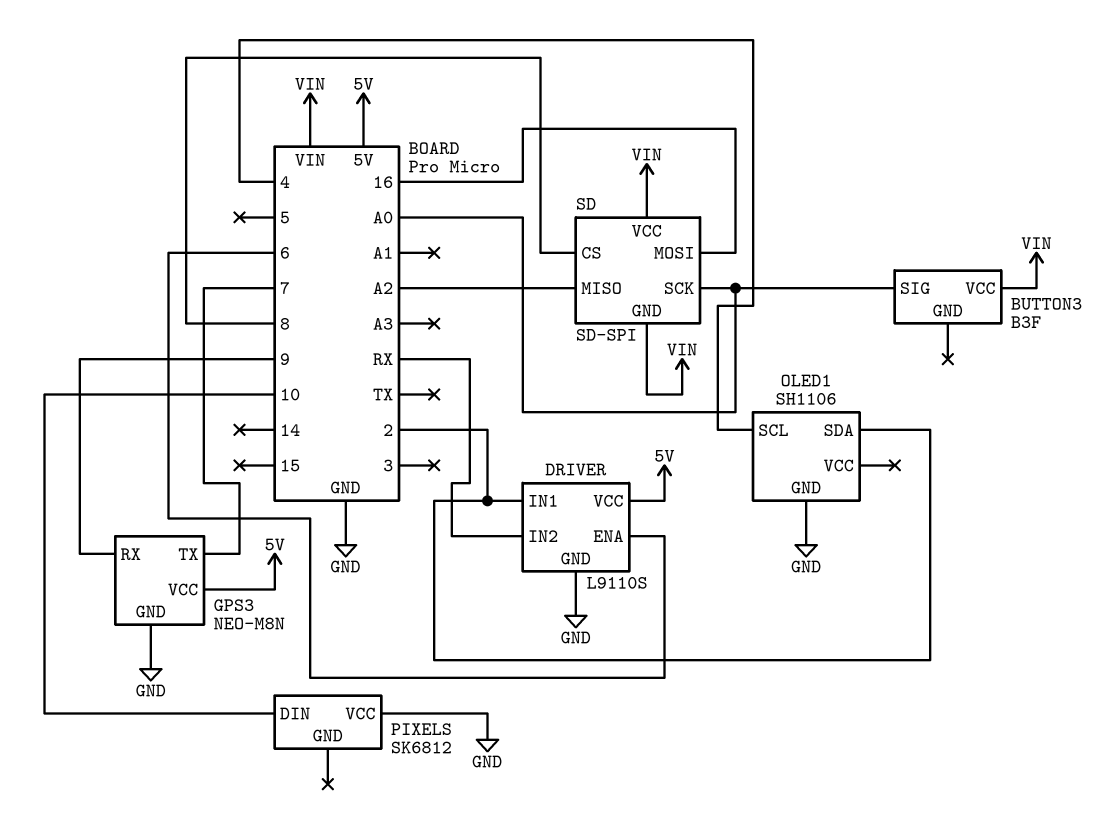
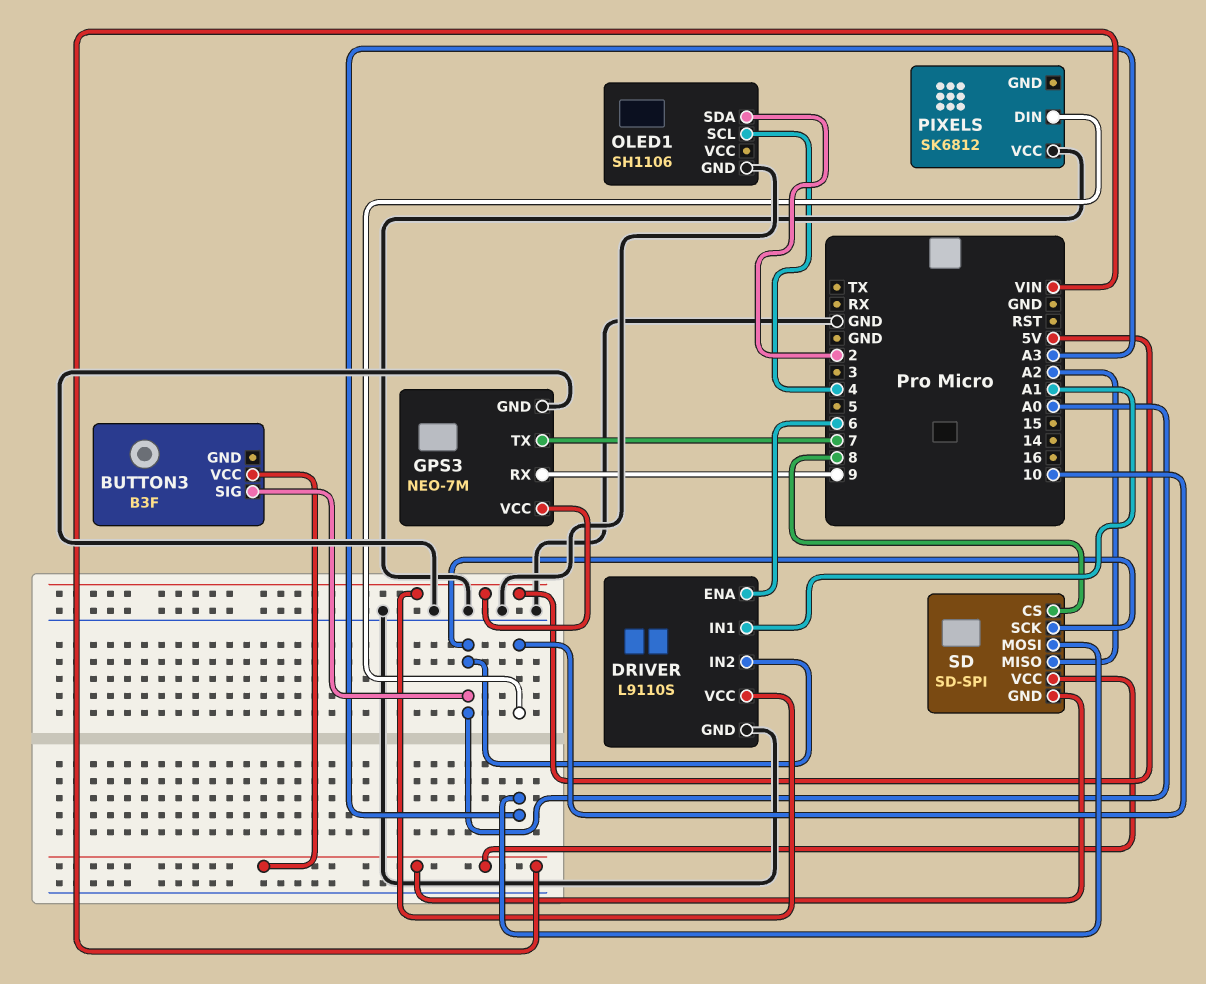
DRIVER pin IN1: 2 -> A1
DRIVER pin IN2: RX -> A0
GPS3: NEO-M8N -> NEO-7M
SD pin MOSI: 16 -> A3

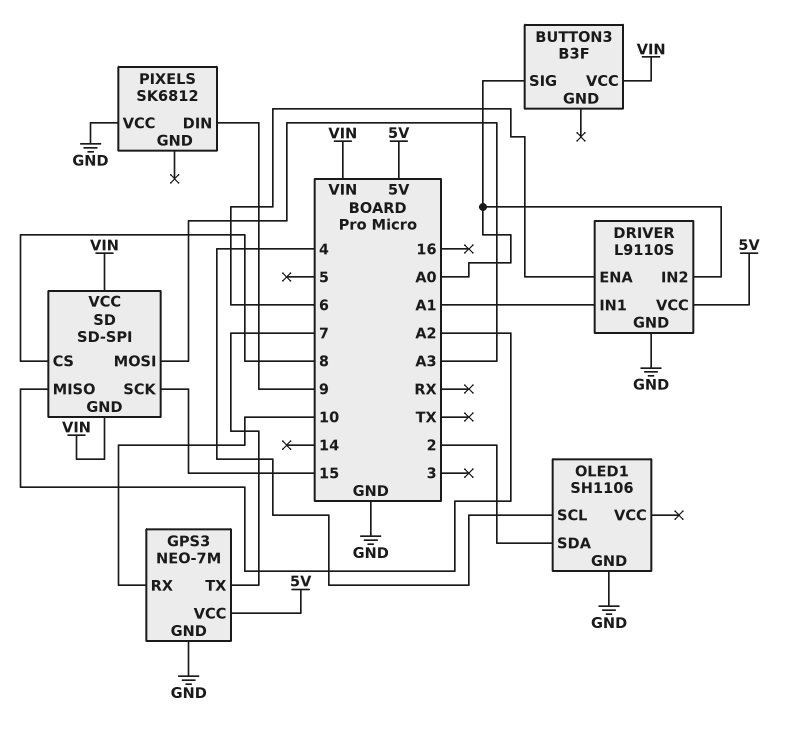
GPS3 pin RX: 9 -> 10
PIXELS pin DIN: 10 -> 9
SD pin SCK: A0 -> 15

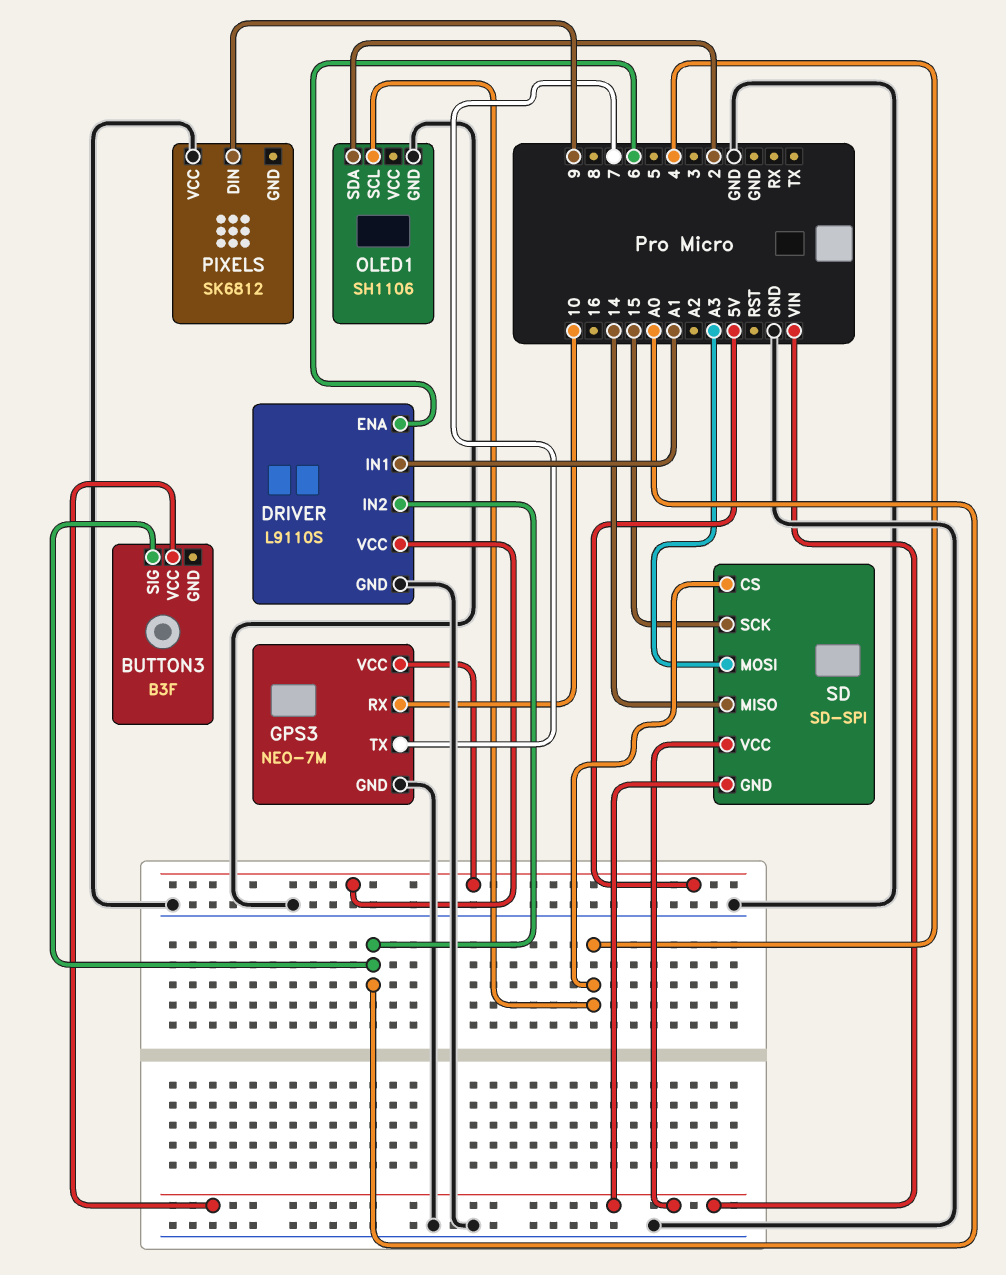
SD pin CS: 8 -> 4
SD pin MISO: A2 -> 14

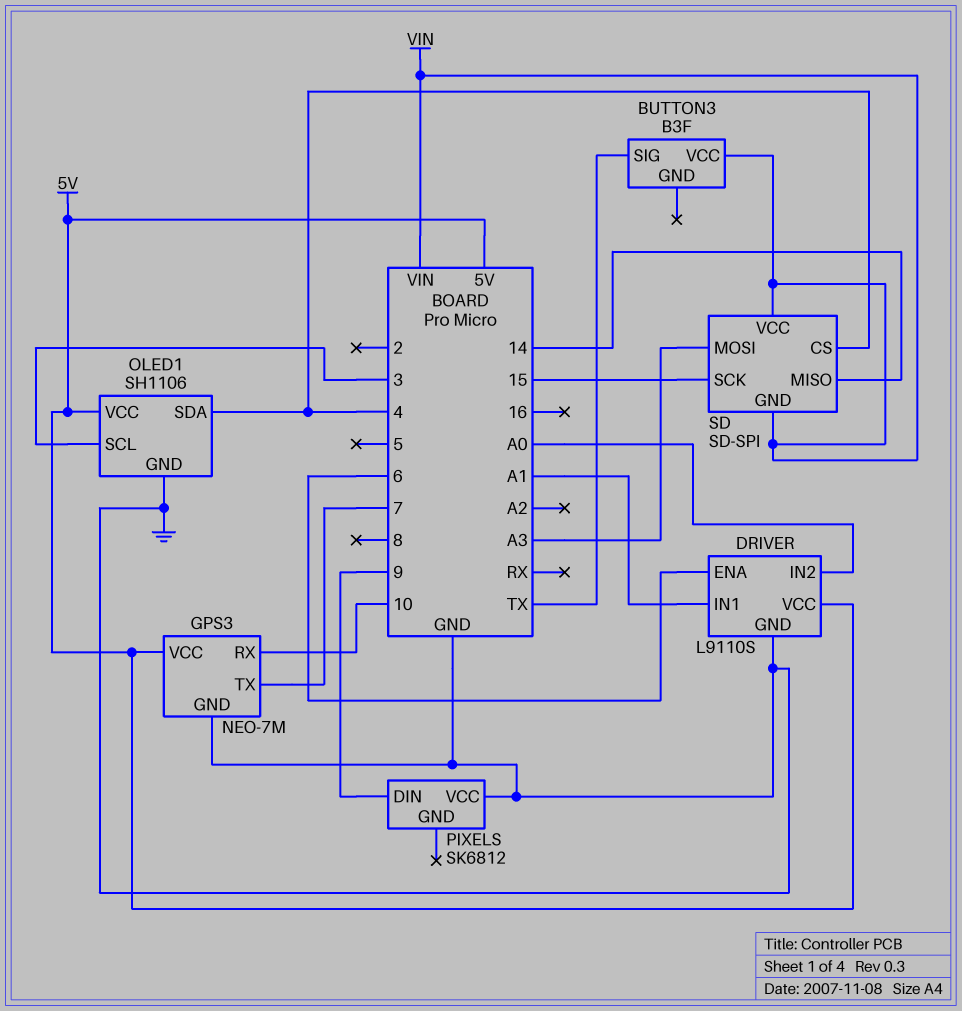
BUTTON3 pin SIG: A0 -> TX
OLED1 pin SCL: 4 -> 3
OLED1 pin SDA: 2 -> 4
OLED1 pin VCC: none -> 5V

